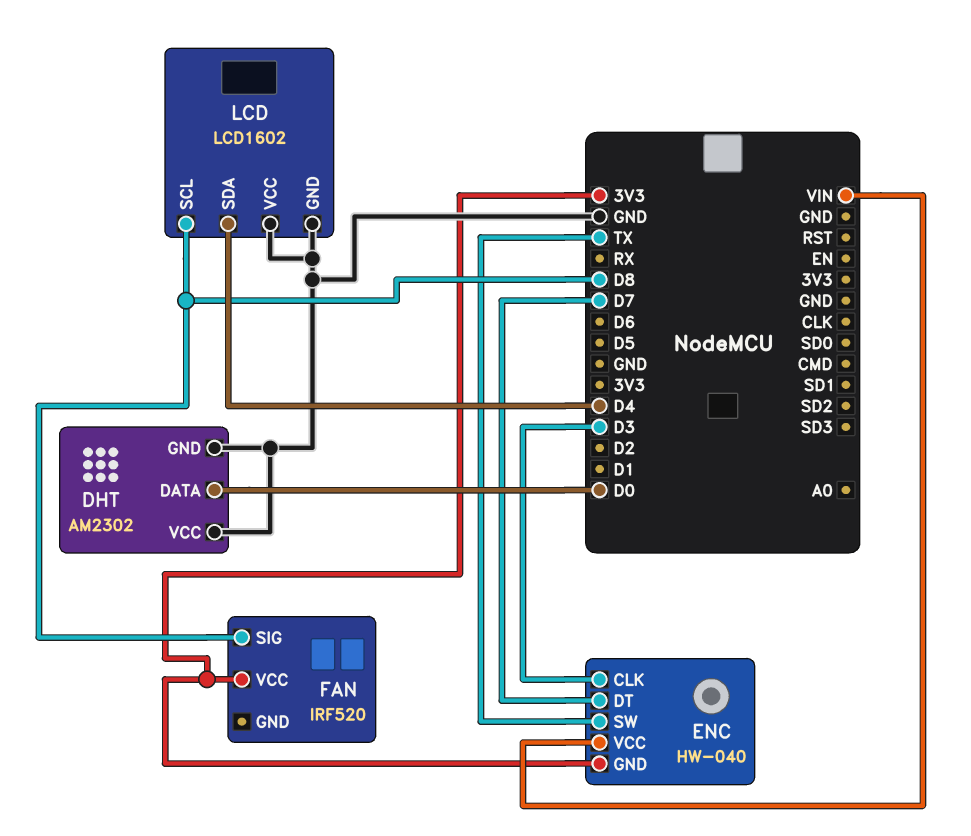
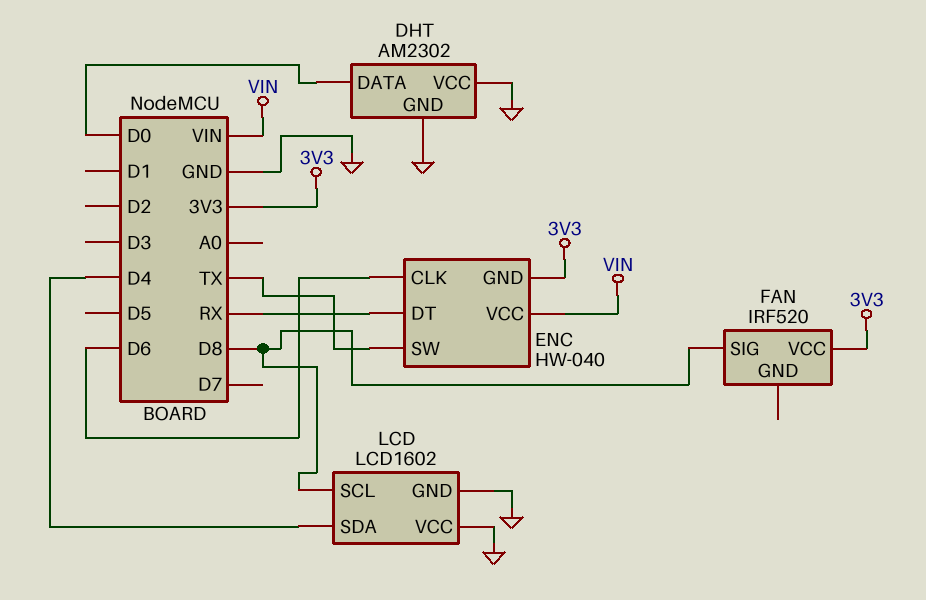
ENC pin CLK: D3 -> D6
ENC pin DT: D7 -> RX

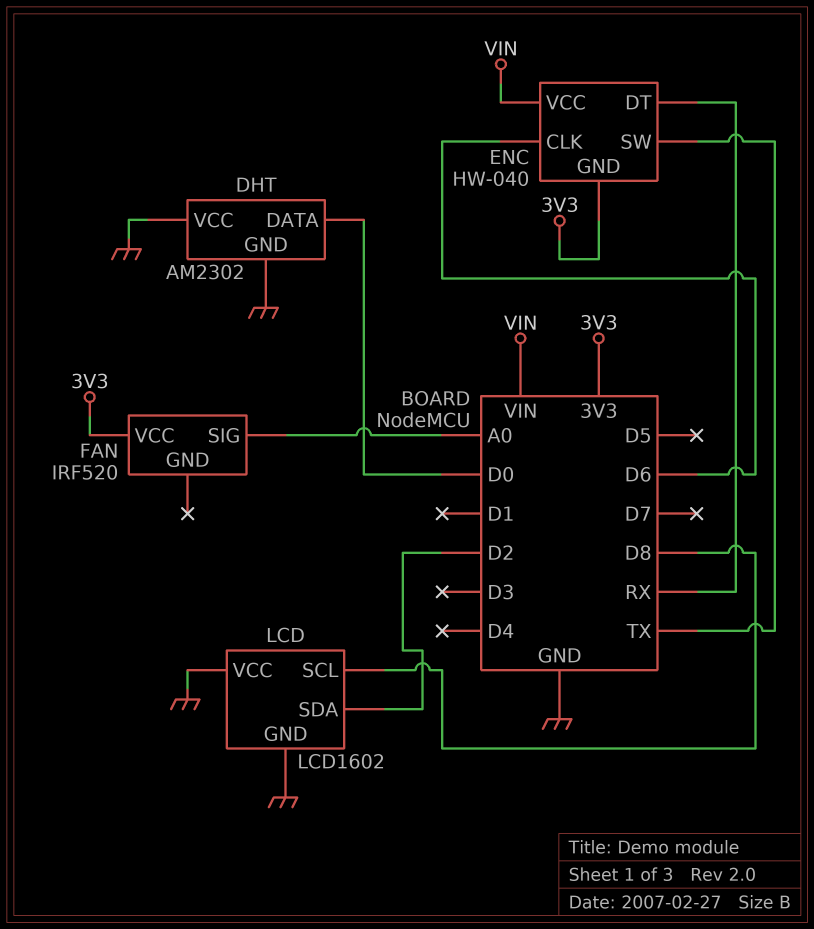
FAN pin SIG: D8 -> A0
LCD pin SDA: D4 -> D2

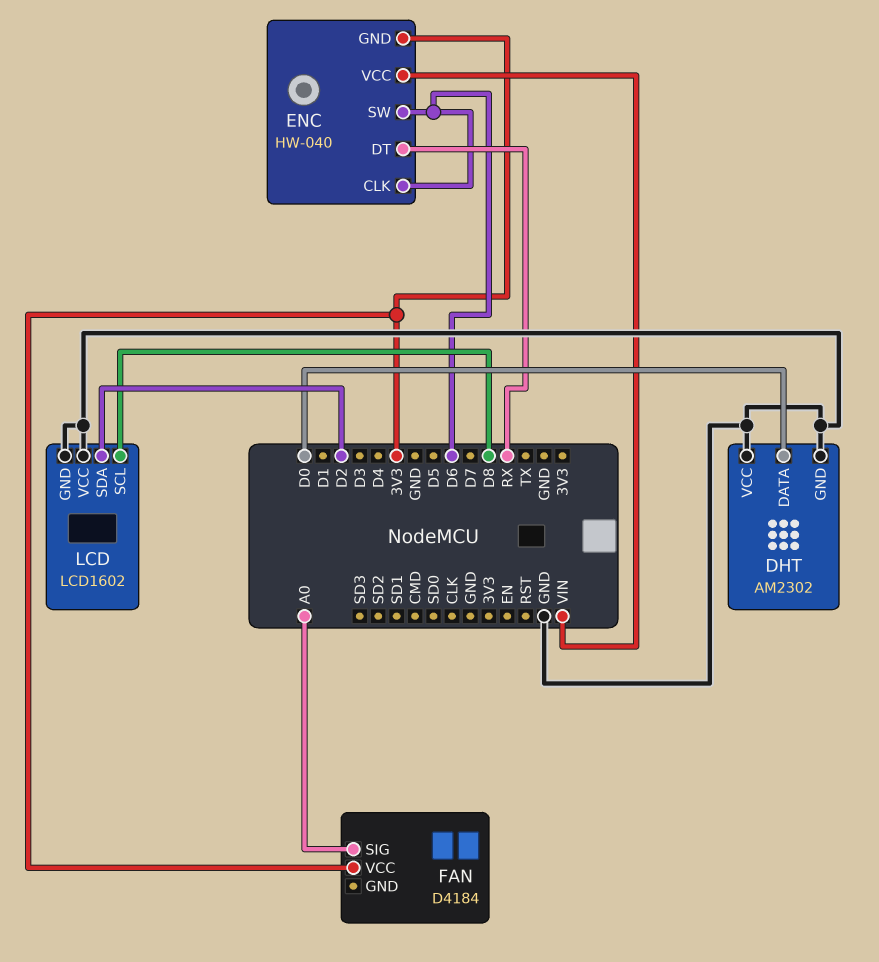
ENC pin SW: TX -> D6
FAN: IRF520 -> D4184

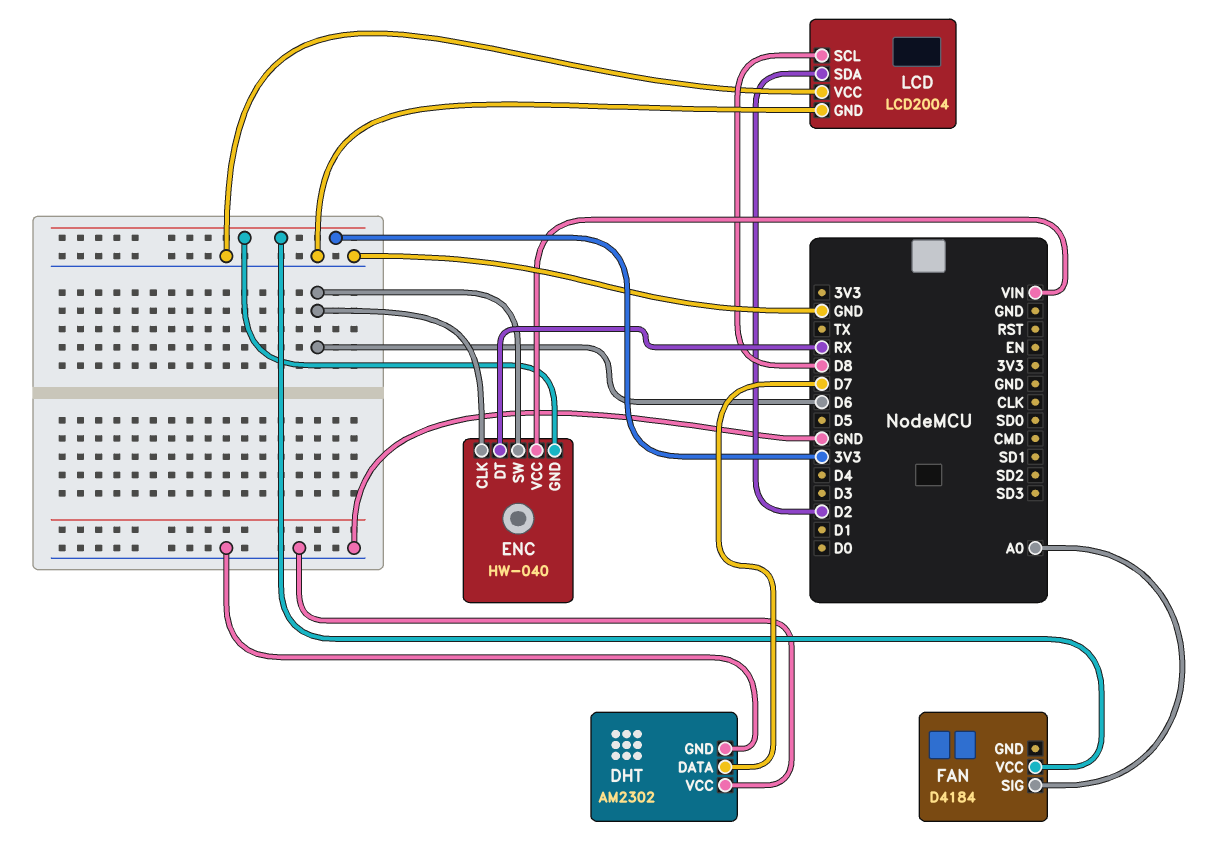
DHT pin DATA: D0 -> D7
LCD: LCD1602 -> LCD2004

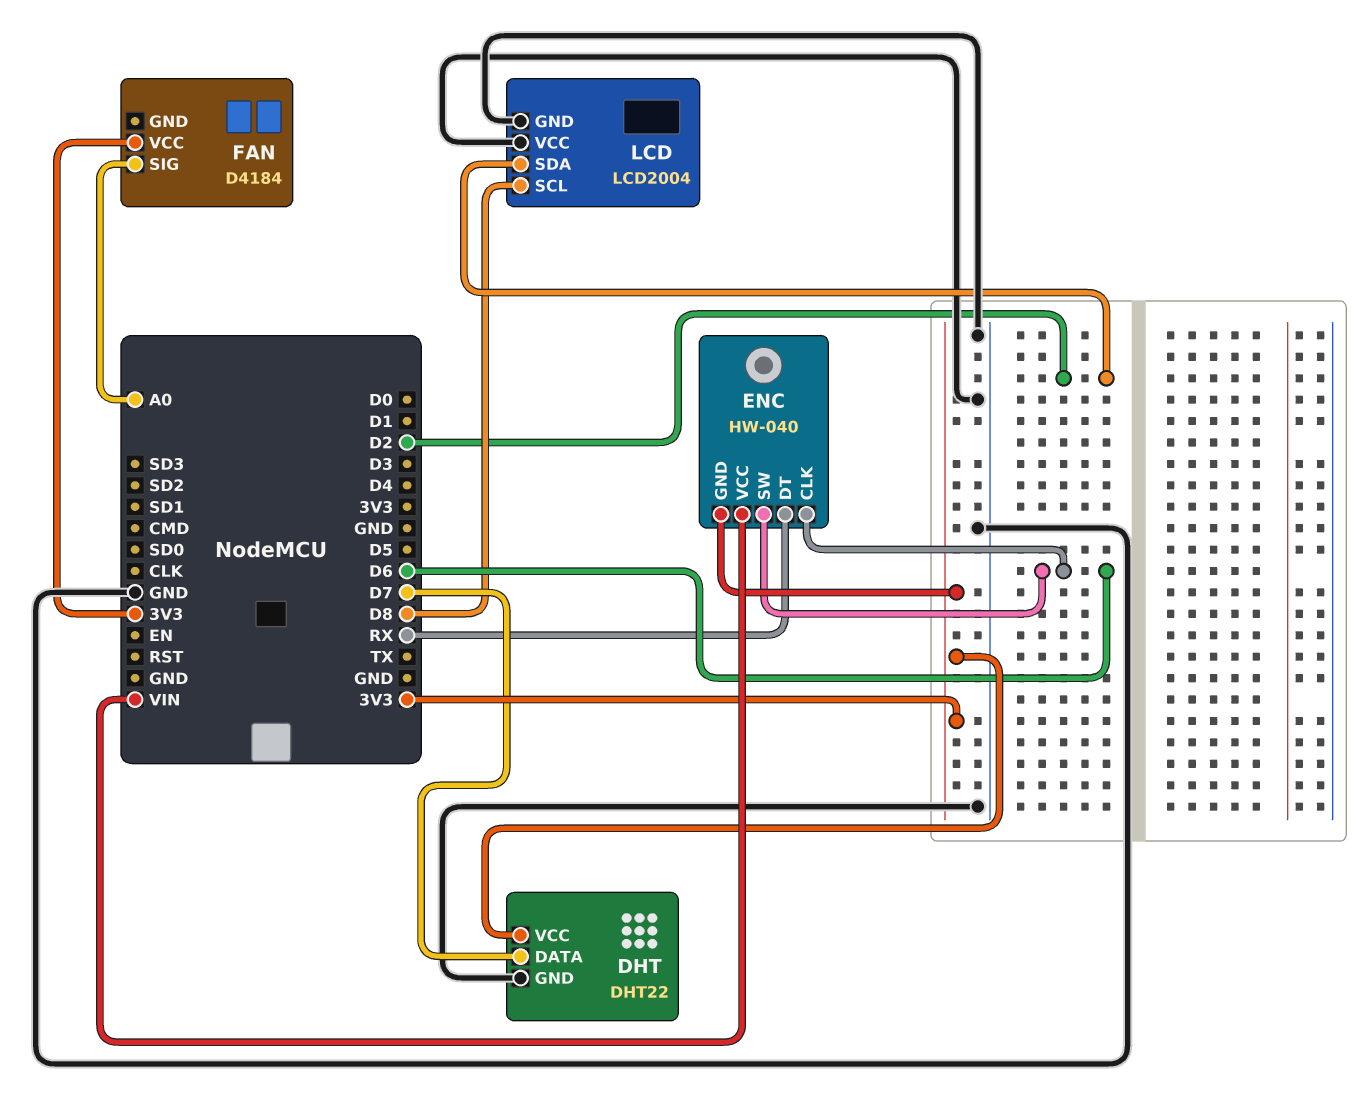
DHT: AM2302 -> DHT22
DHT pin VCC: GND -> 3V3

